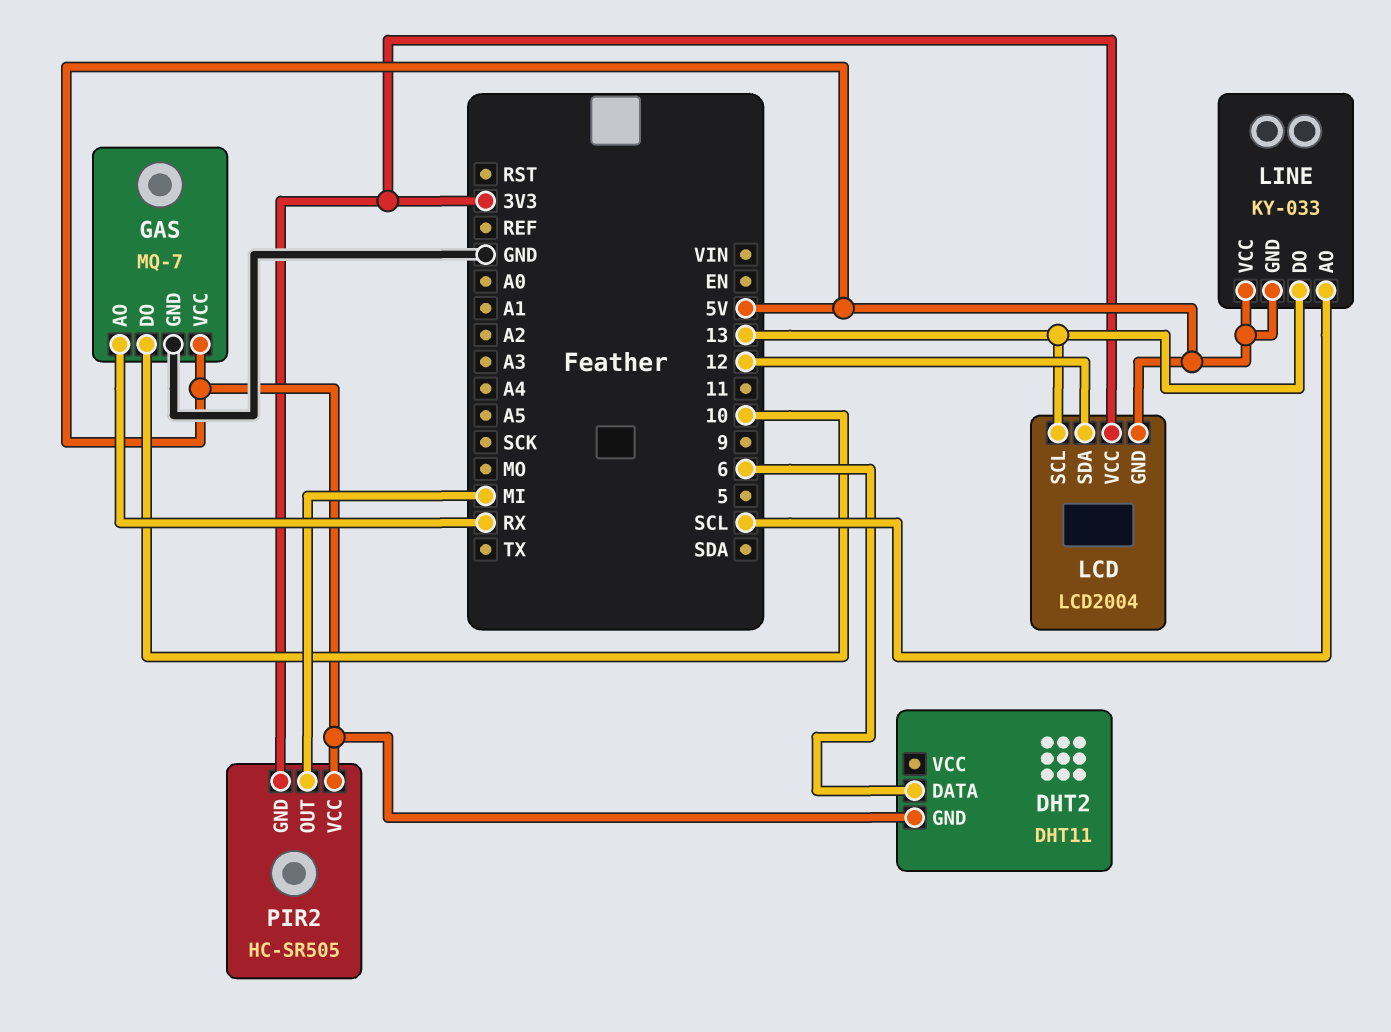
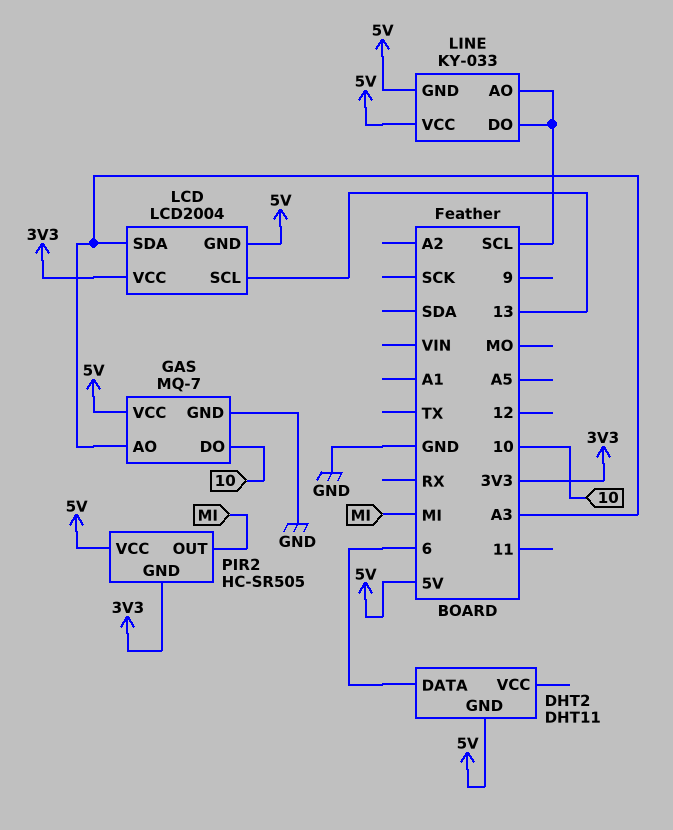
GAS pin AO: RX -> A3
LCD pin SDA: 12 -> A3
LINE pin DO: 13 -> SCL

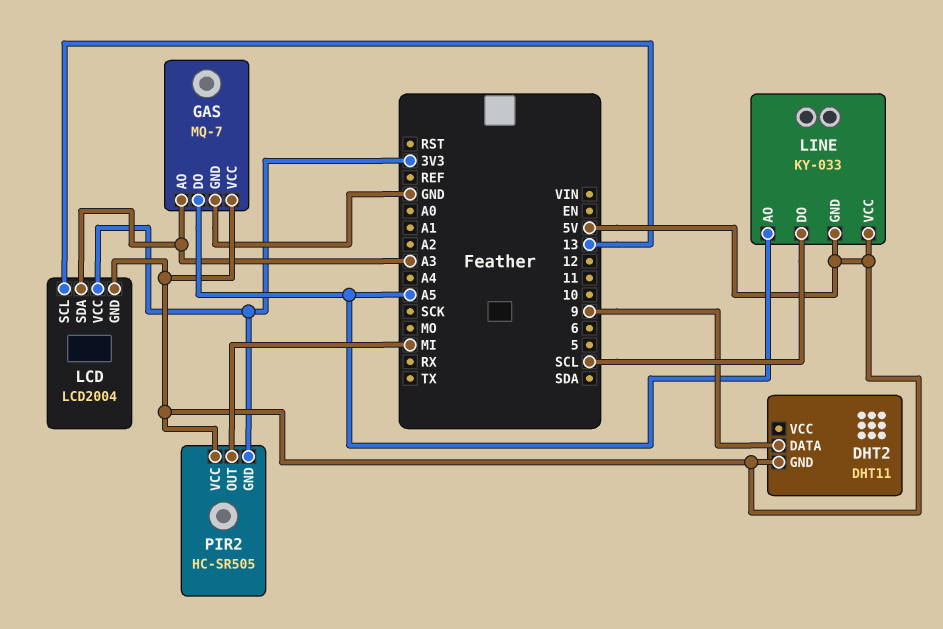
DHT2 pin DATA: 6 -> 9
GAS pin DO: 10 -> A5
LINE pin AO: SCL -> A5

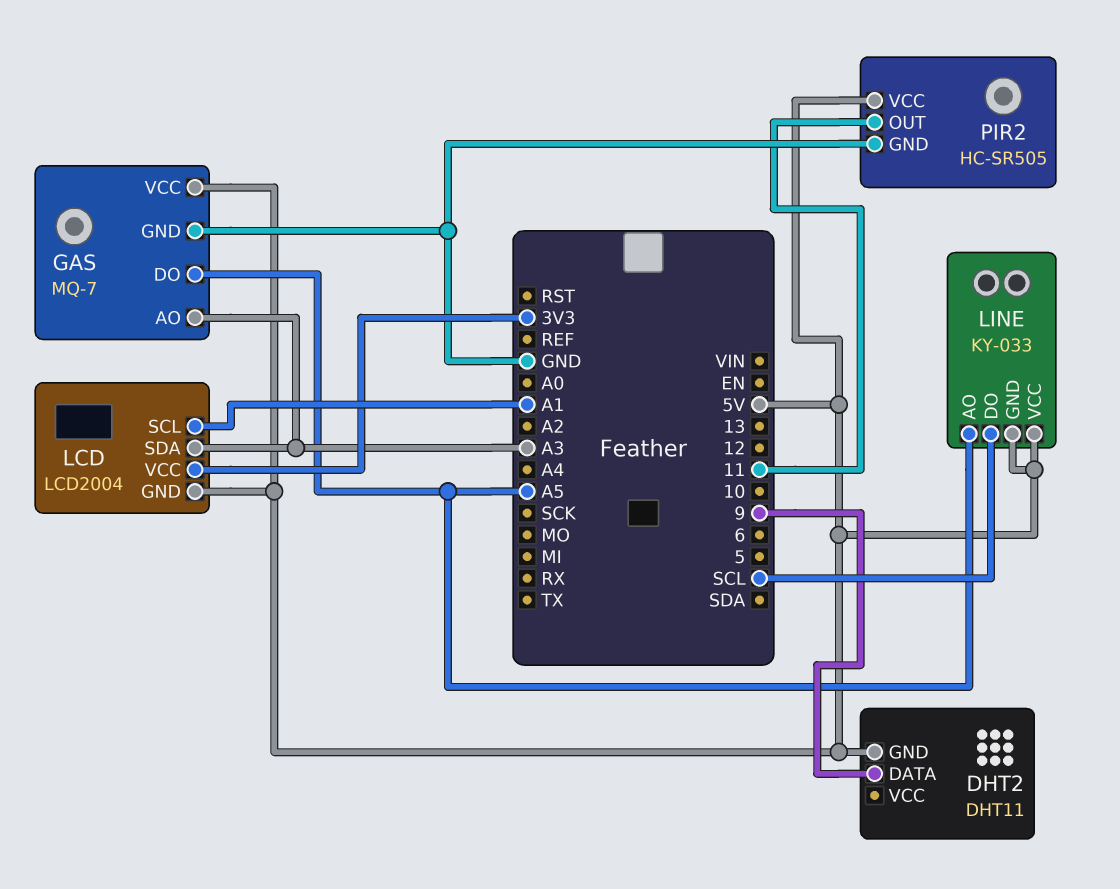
LCD pin SCL: 13 -> A1
PIR2 pin GND: 3V3 -> GND
PIR2 pin OUT: MI -> 11

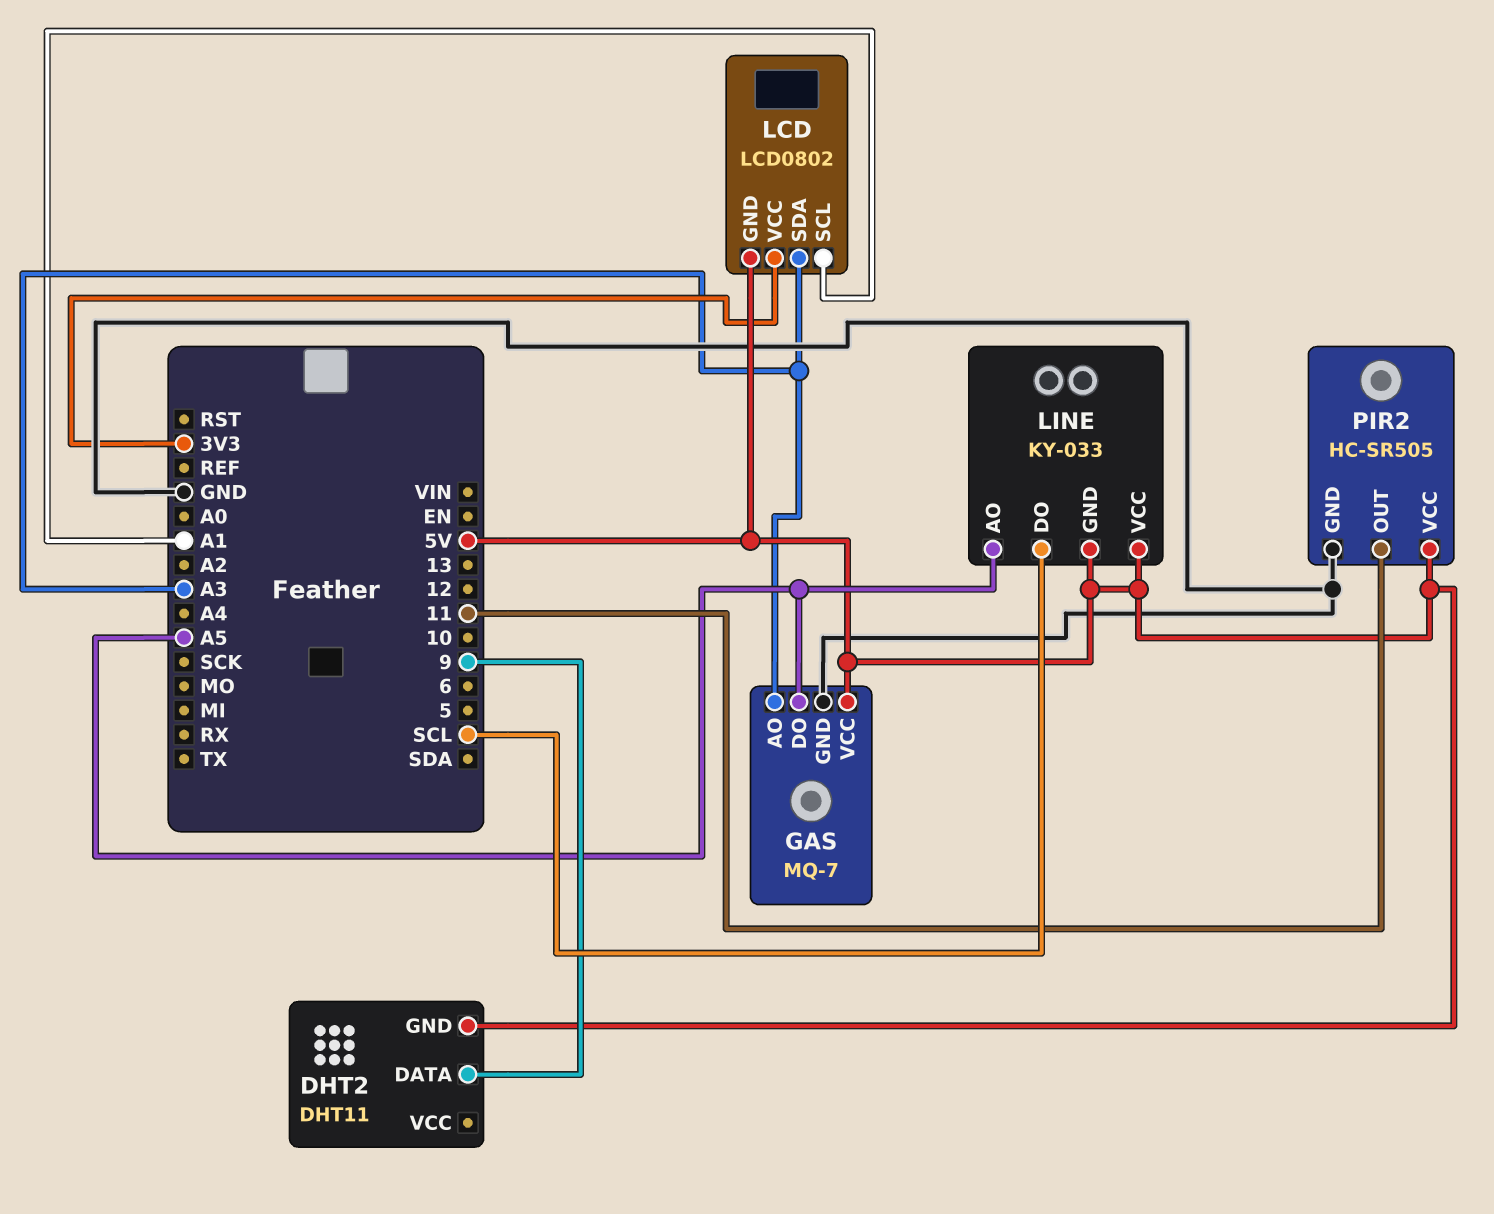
LCD: LCD2004 -> LCD0802

